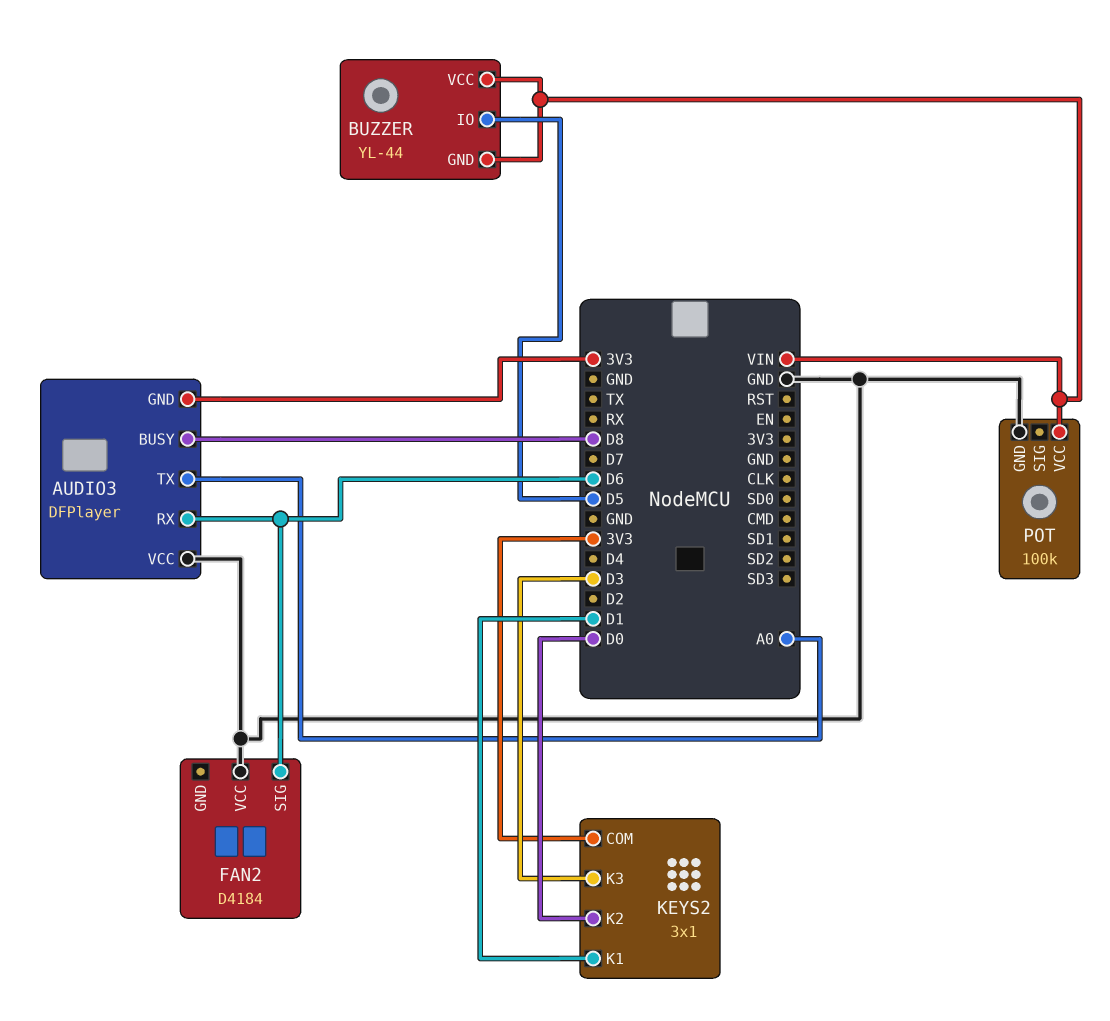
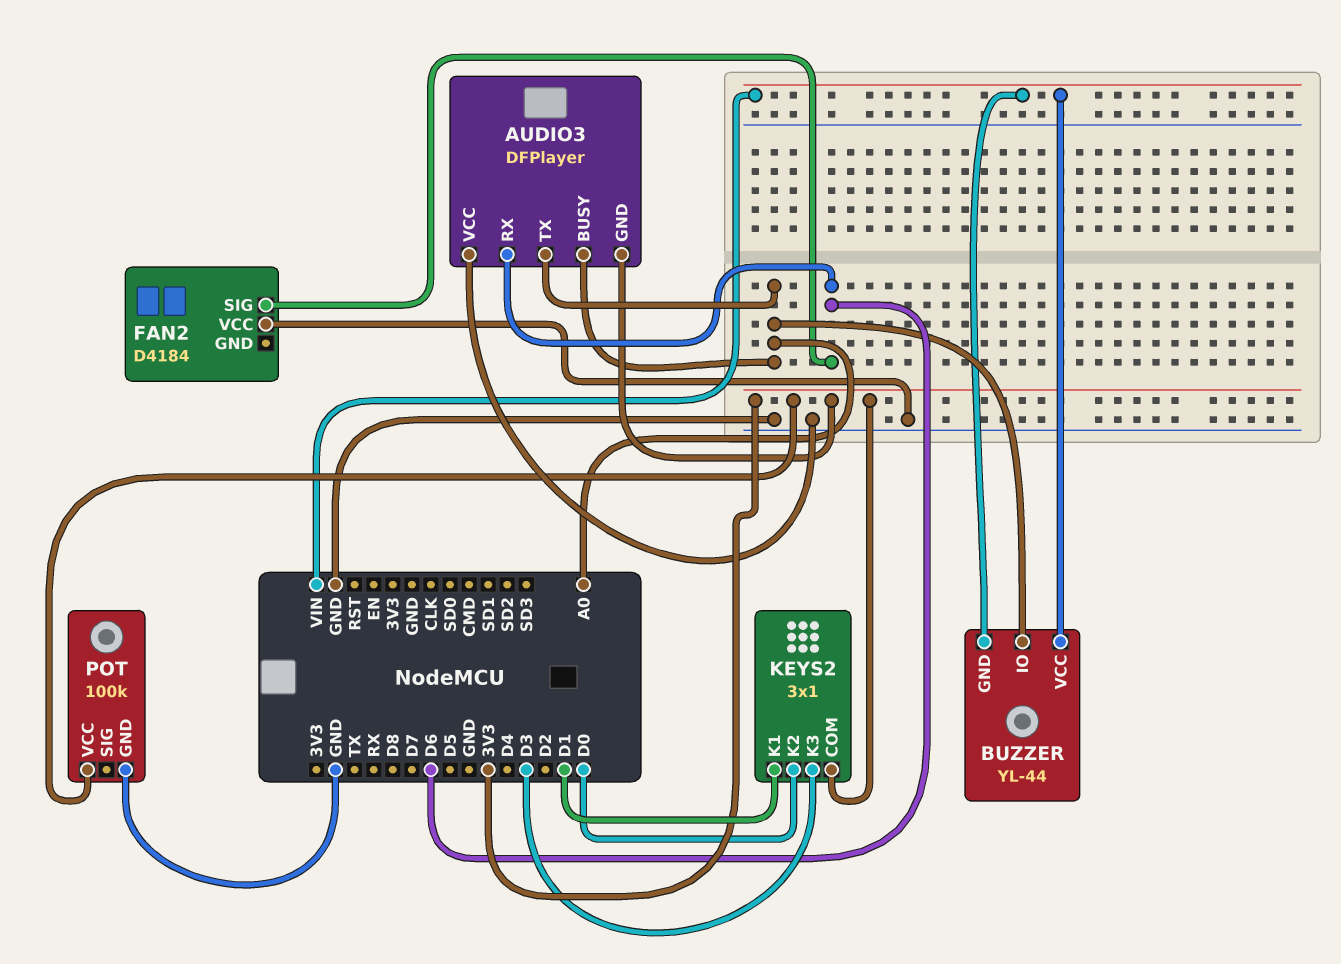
AUDIO3 pin BUSY: D8 -> A0
BUZZER pin IO: D5 -> A0
POT pin VCC: VIN -> 3V3

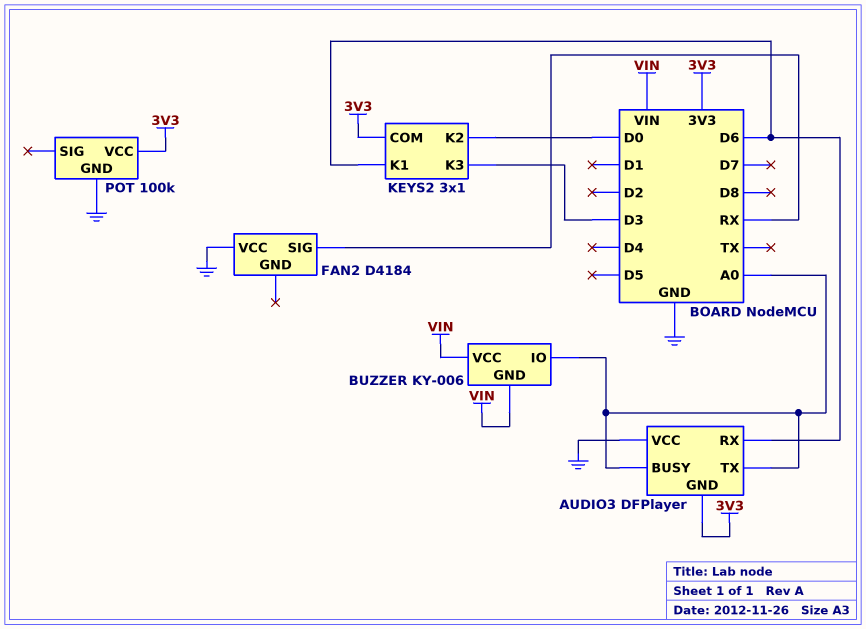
BUZZER: YL-44 -> KY-006
FAN2 pin SIG: D6 -> RX
KEYS2 pin K1: D1 -> D6

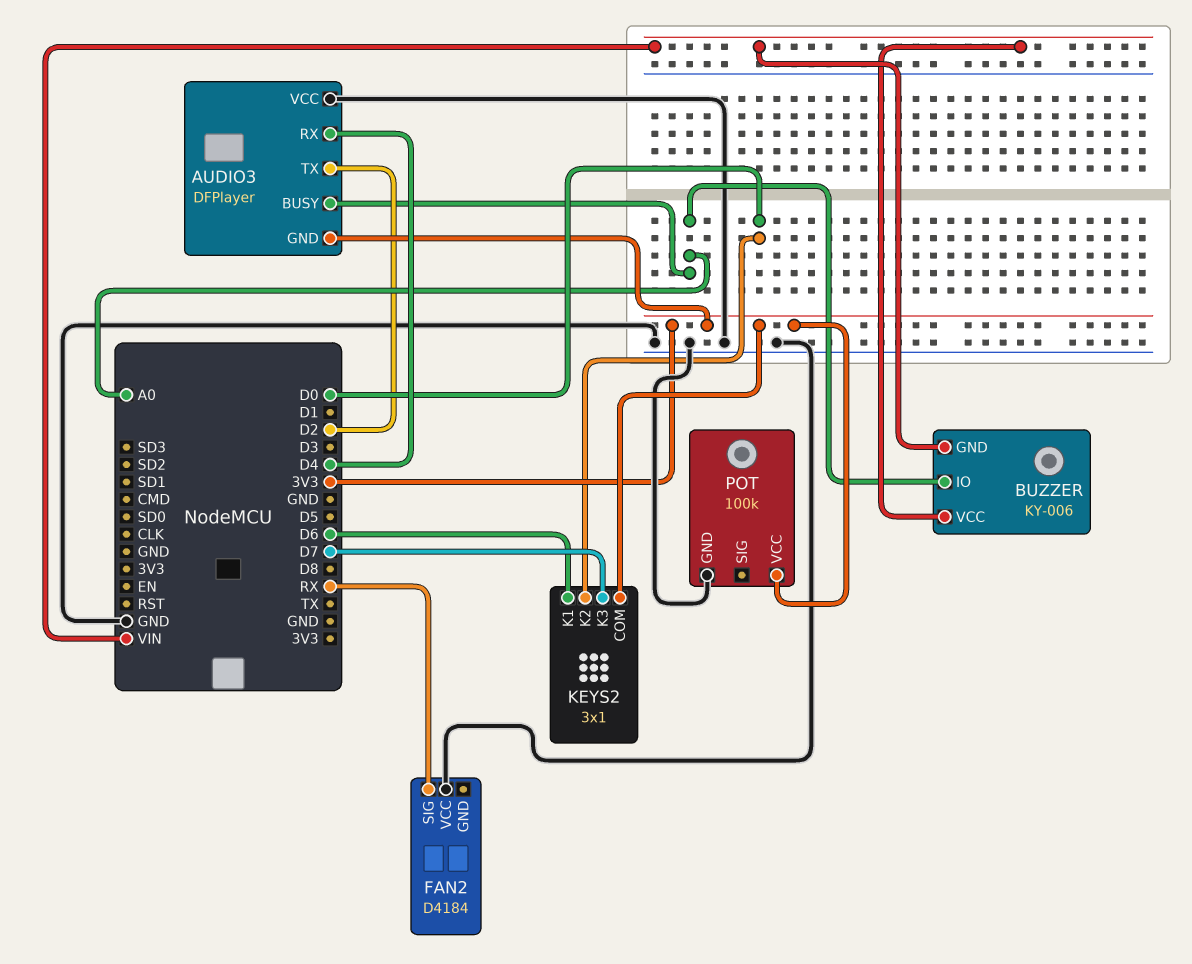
AUDIO3 pin RX: D6 -> D4
AUDIO3 pin TX: A0 -> D2
KEYS2 pin K3: D3 -> D7

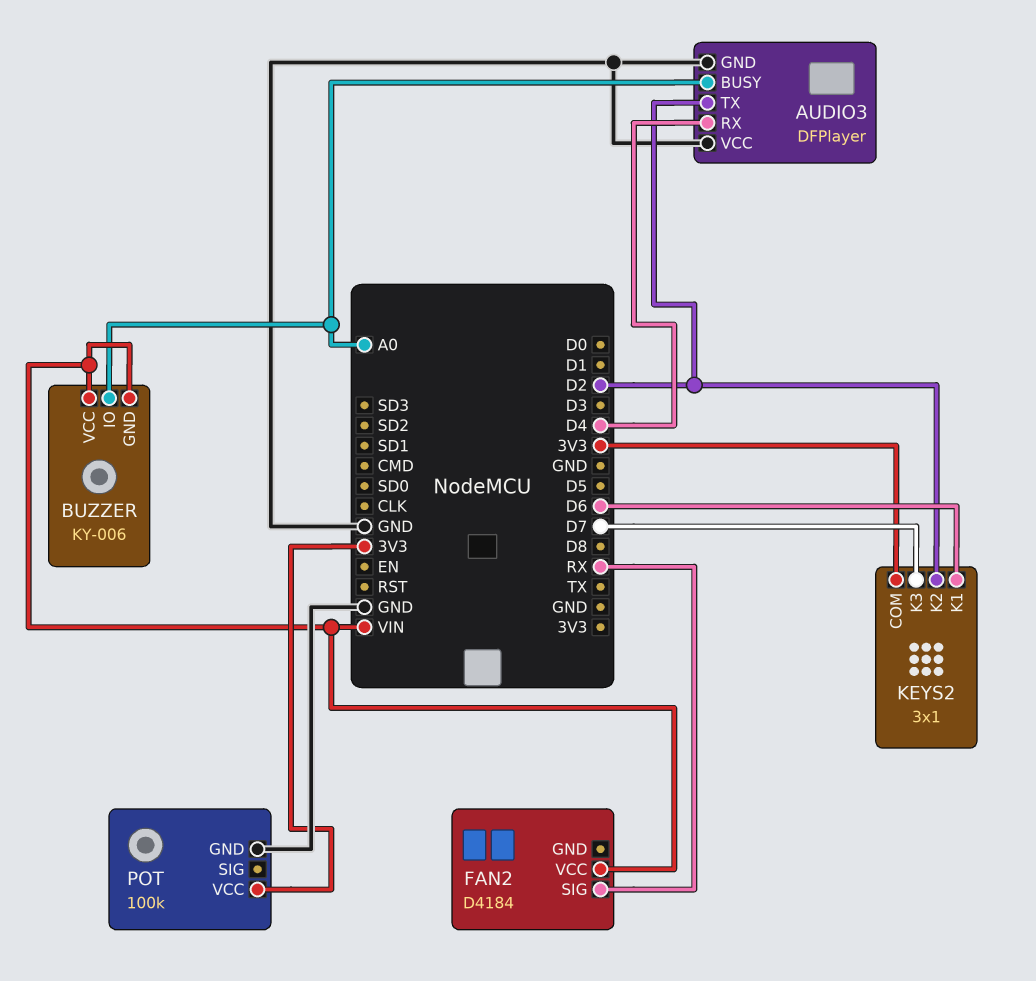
AUDIO3 pin GND: 3V3 -> GND
FAN2 pin VCC: GND -> VIN
KEYS2 pin K2: D0 -> D2

